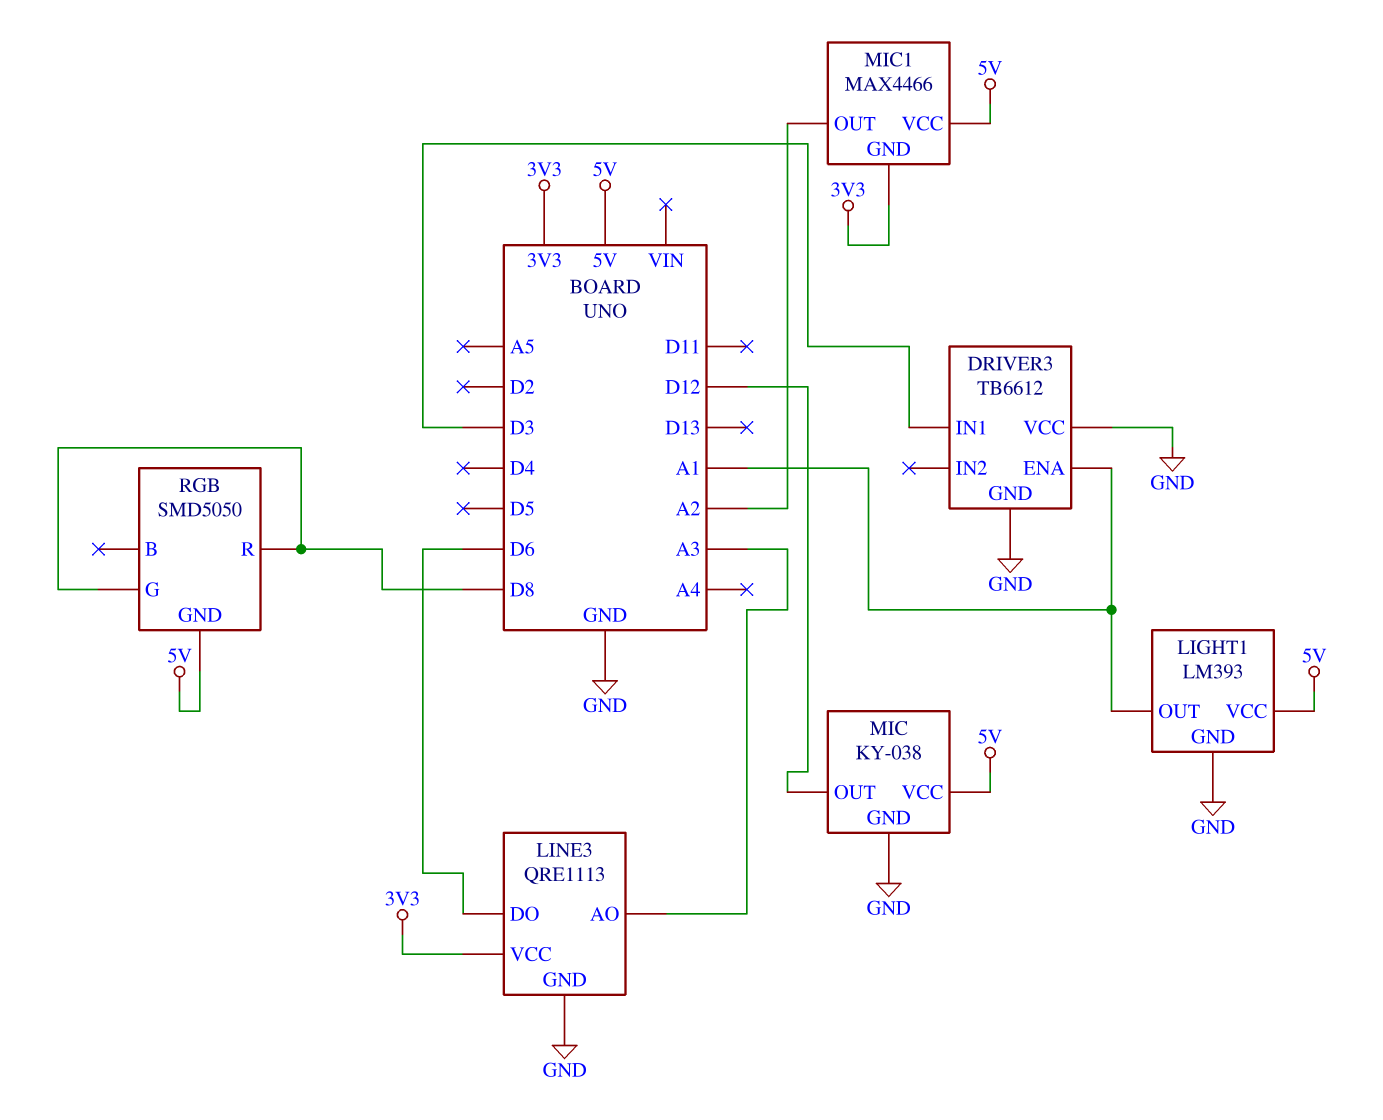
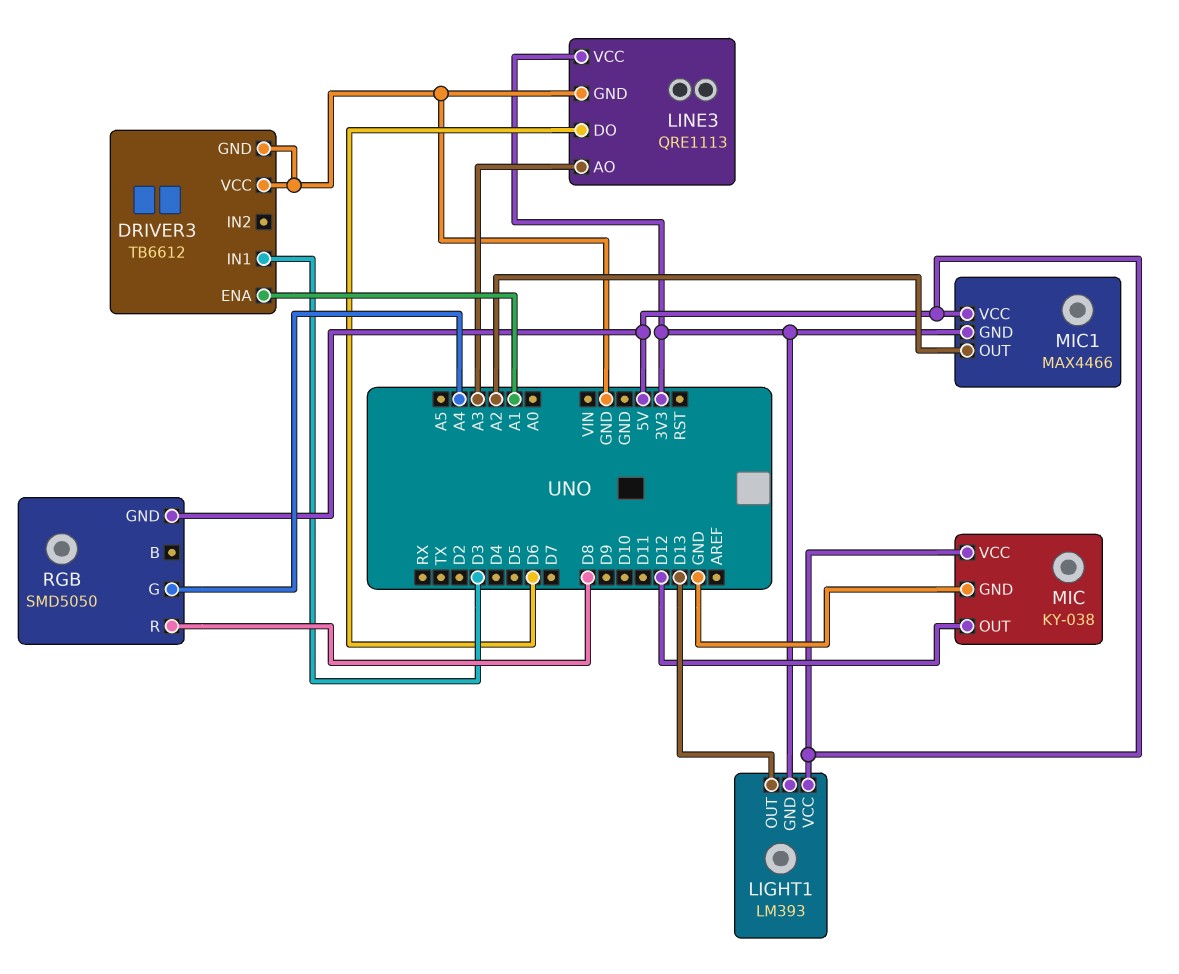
LIGHT1 pin GND: GND -> 3V3
LIGHT1 pin OUT: A1 -> D13
RGB pin G: D8 -> A4

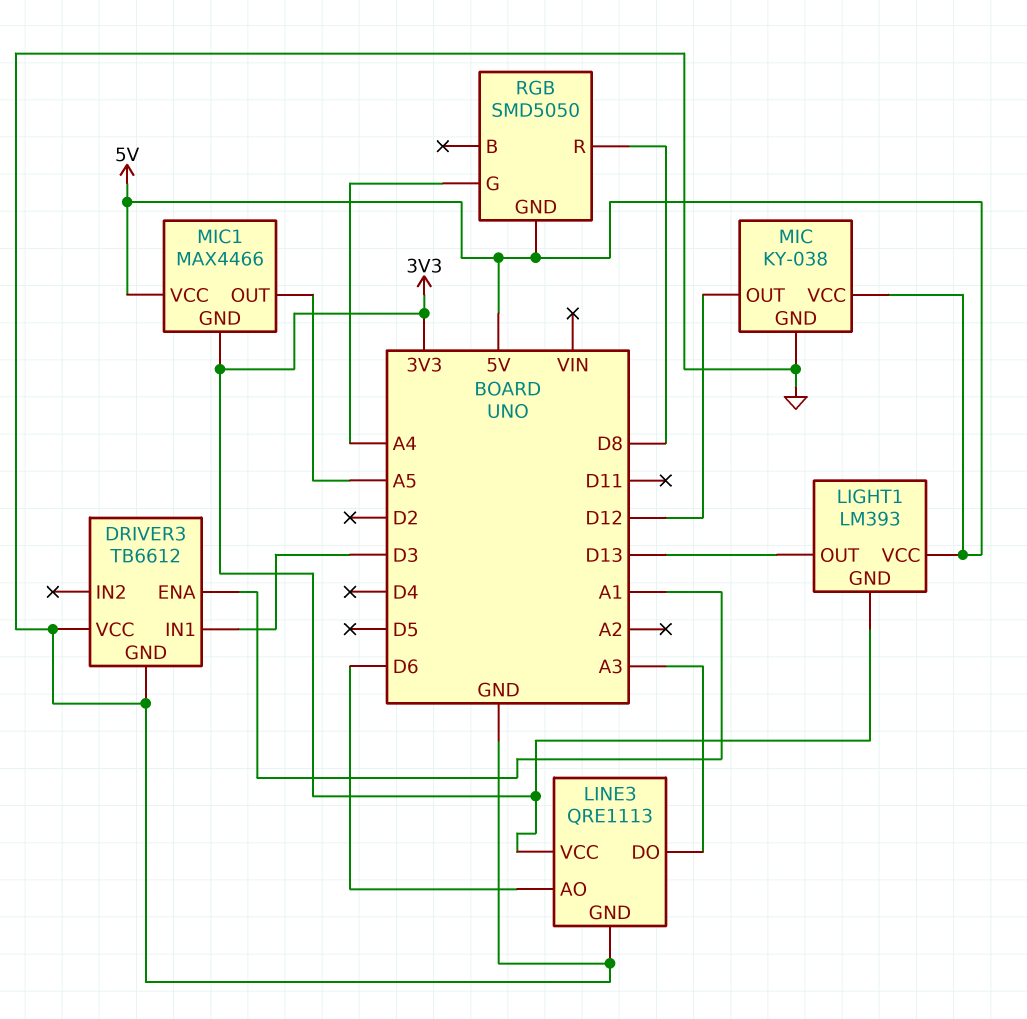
LINE3 pin AO: A3 -> D6
LINE3 pin DO: D6 -> A3
MIC1 pin OUT: A2 -> A5

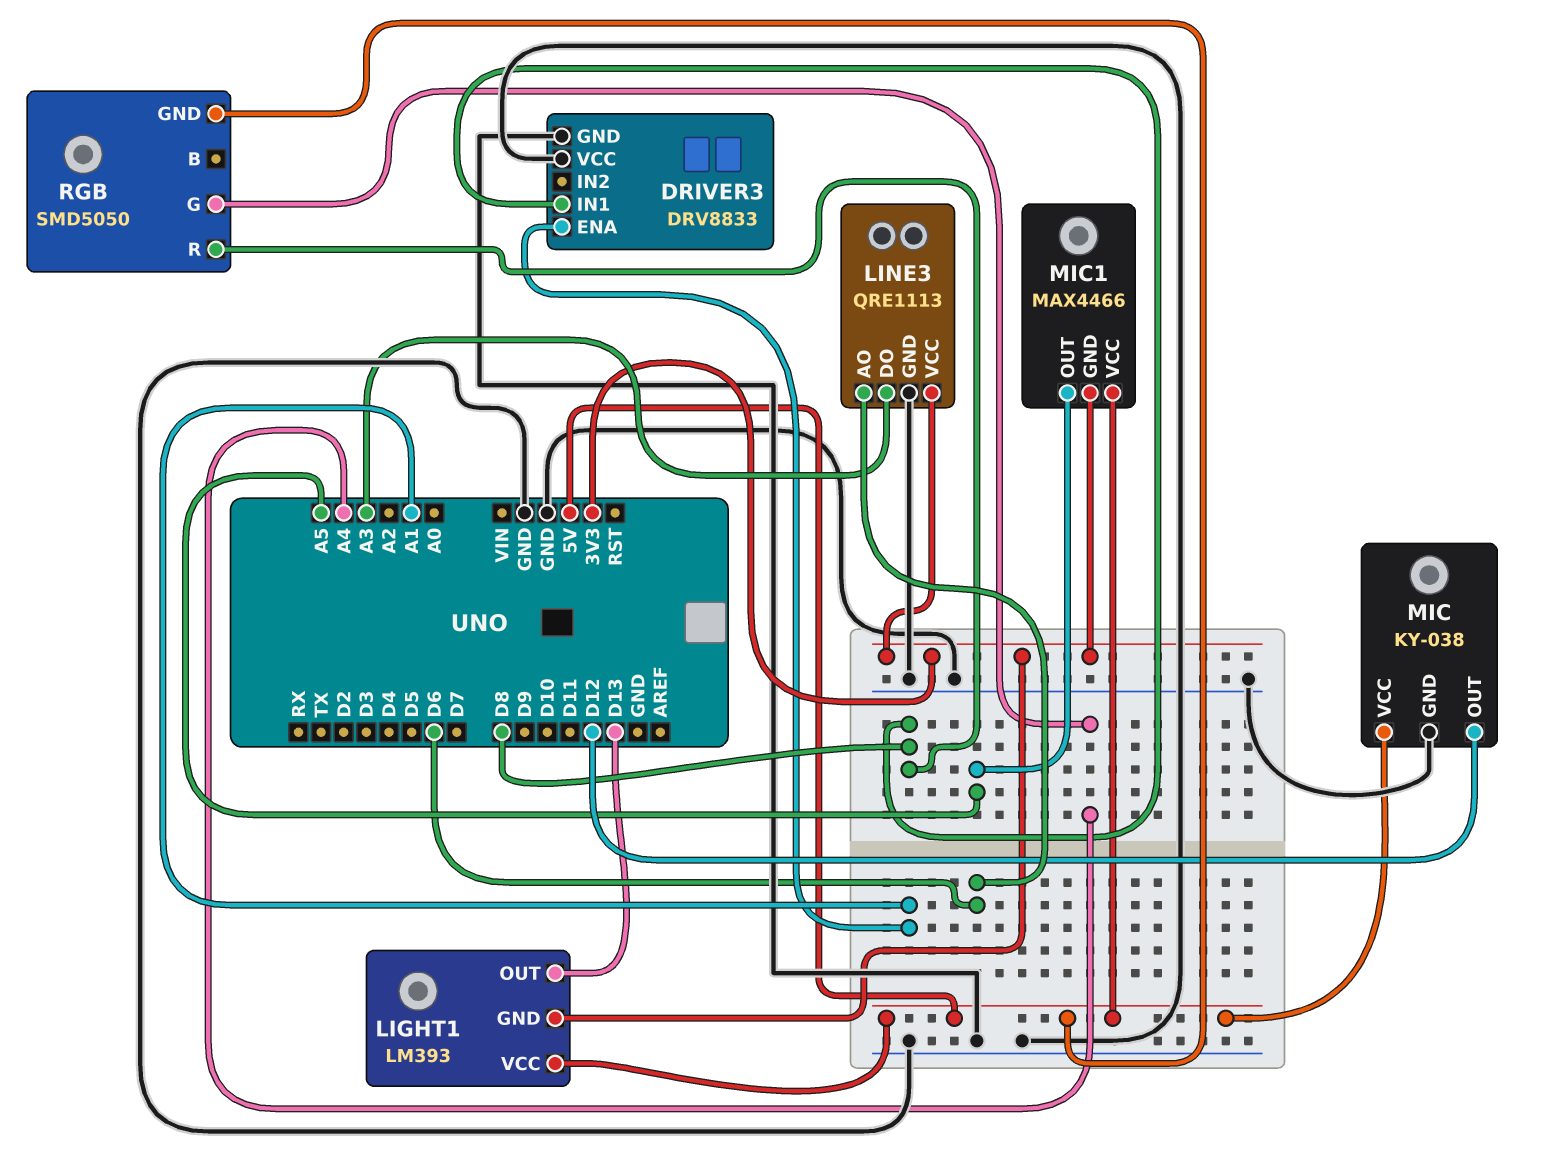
DRIVER3: TB6612 -> DRV8833
DRIVER3 pin IN1: D3 -> D8

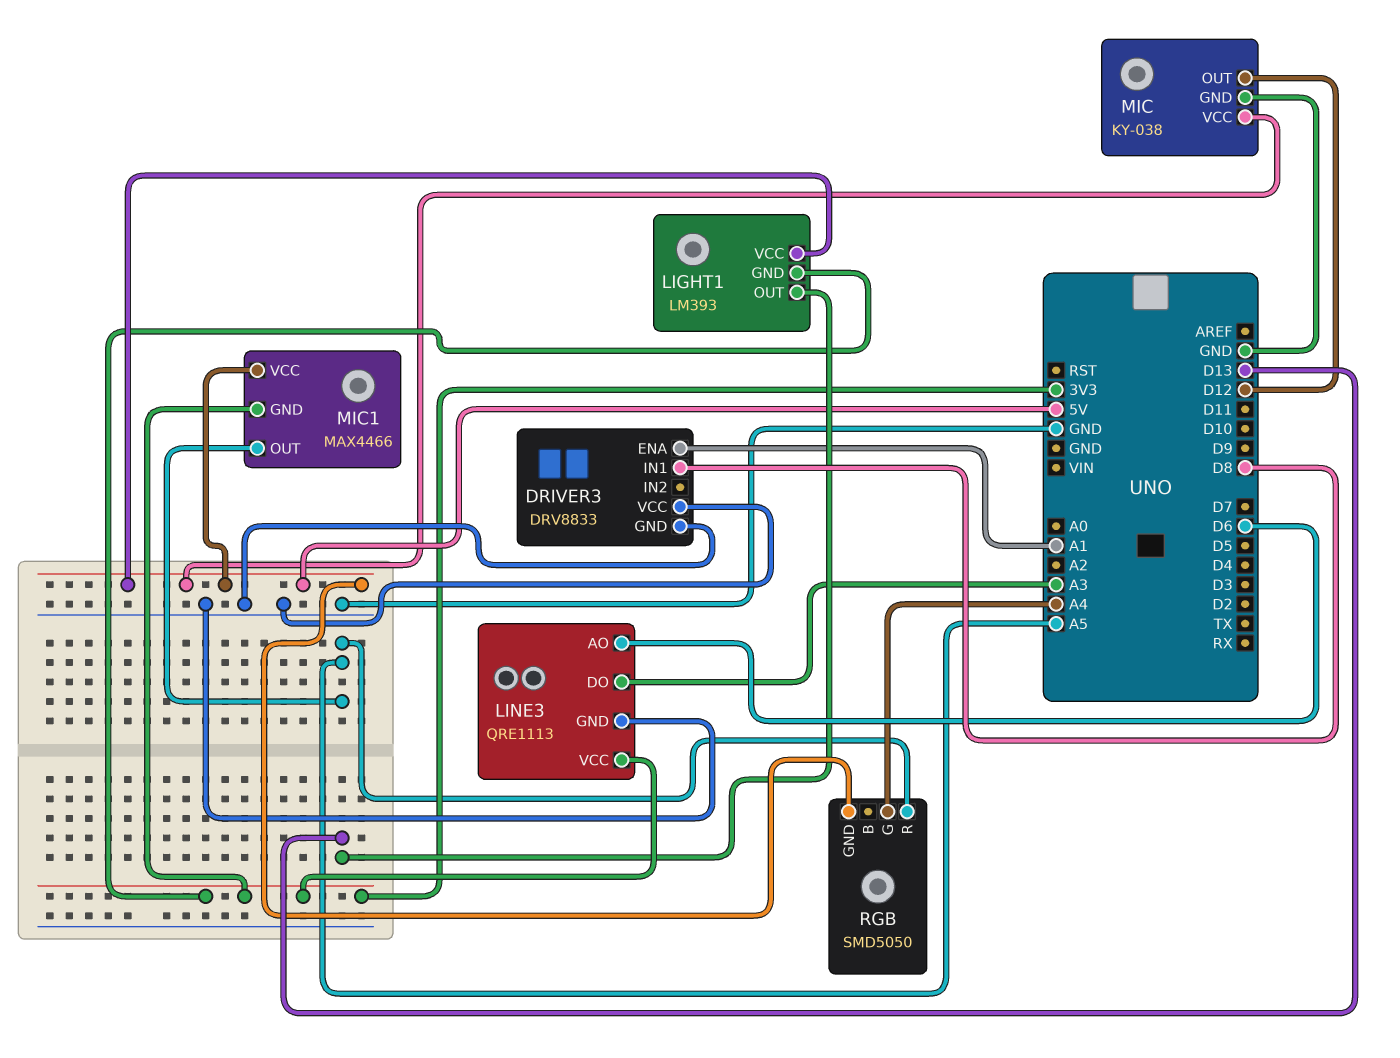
RGB pin R: D8 -> A5

